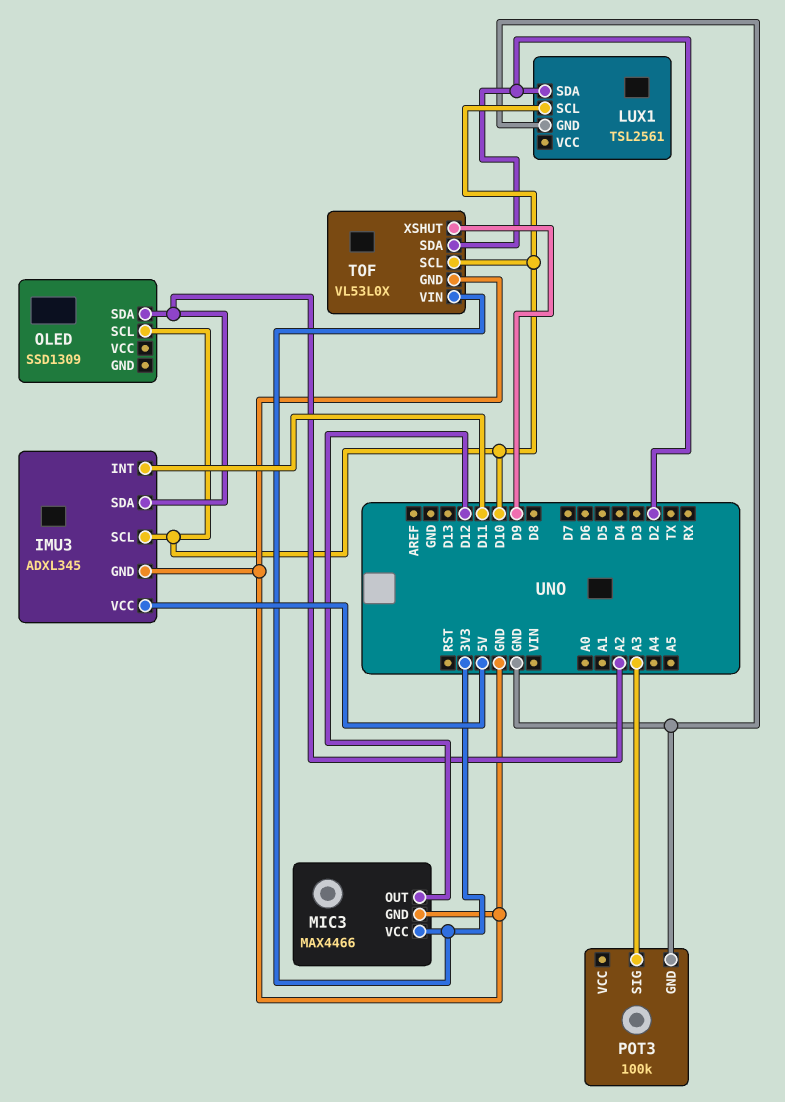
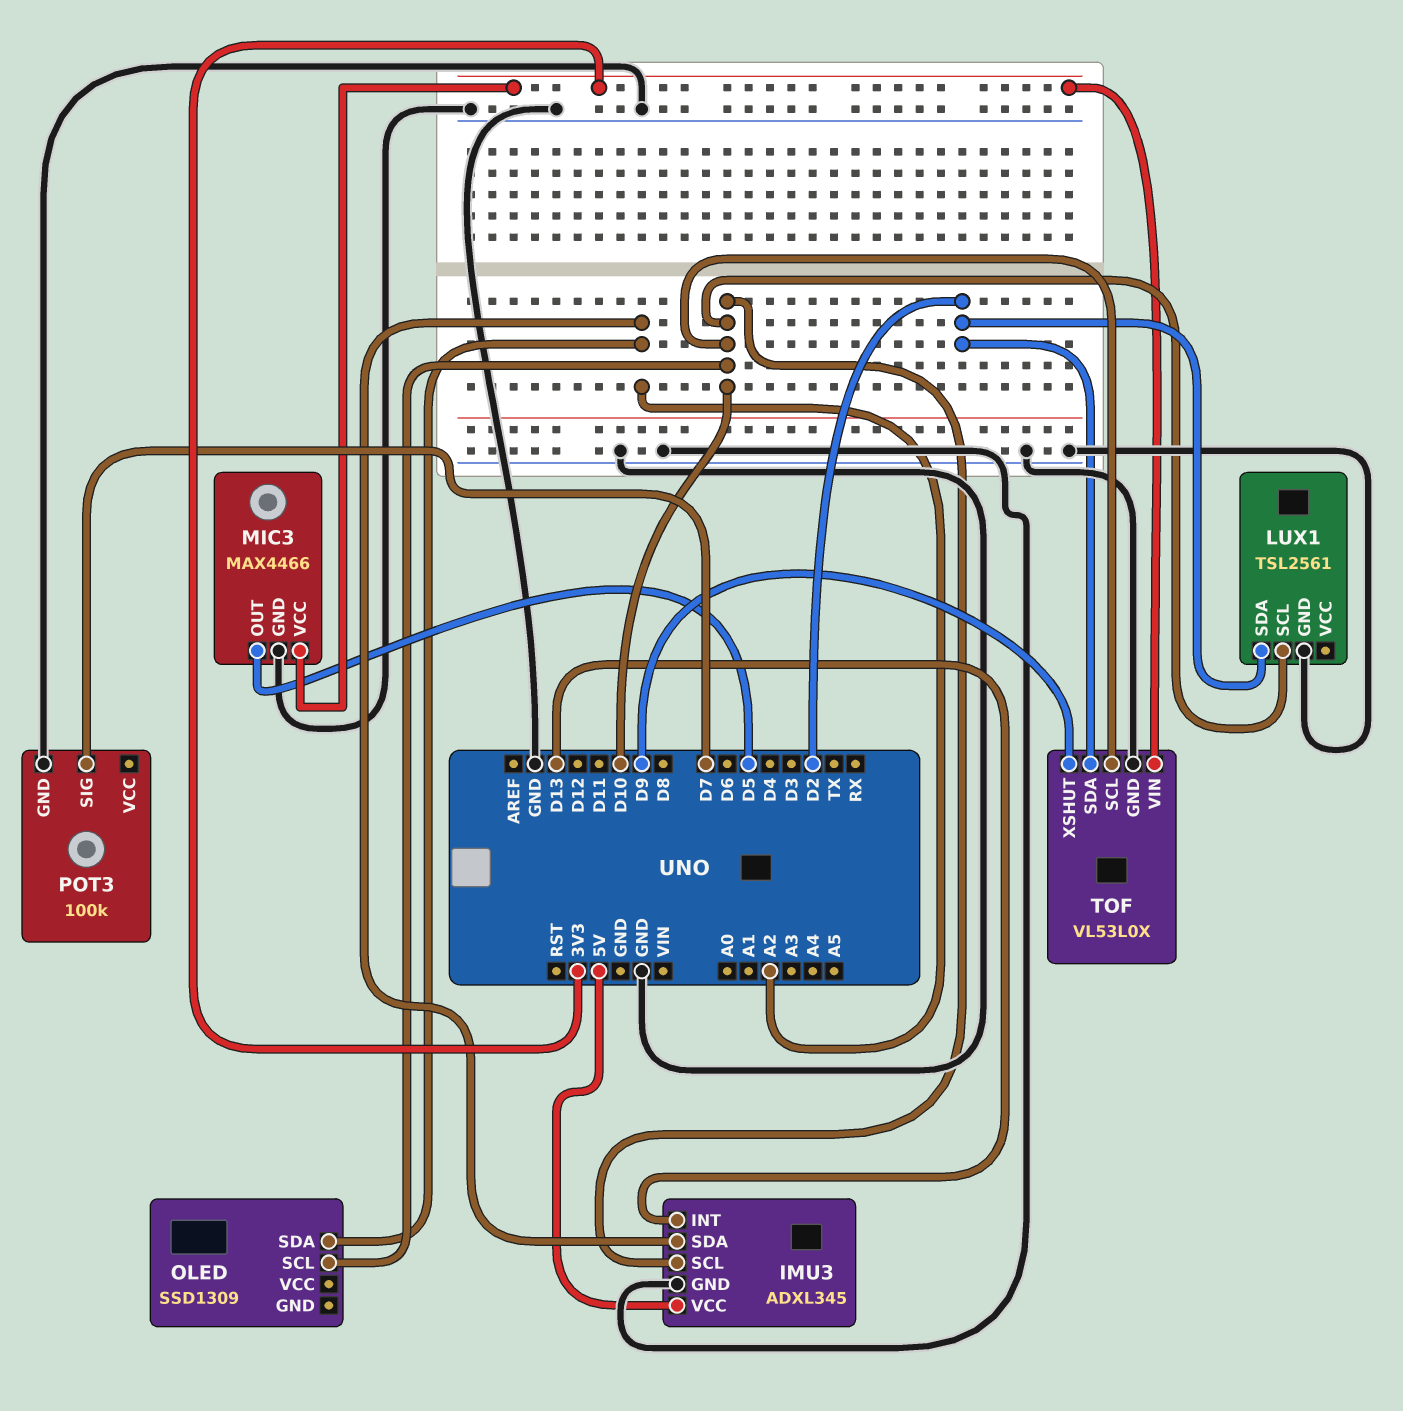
IMU3 pin INT: D11 -> D13
MIC3 pin OUT: D12 -> D5
POT3 pin SIG: A3 -> D7

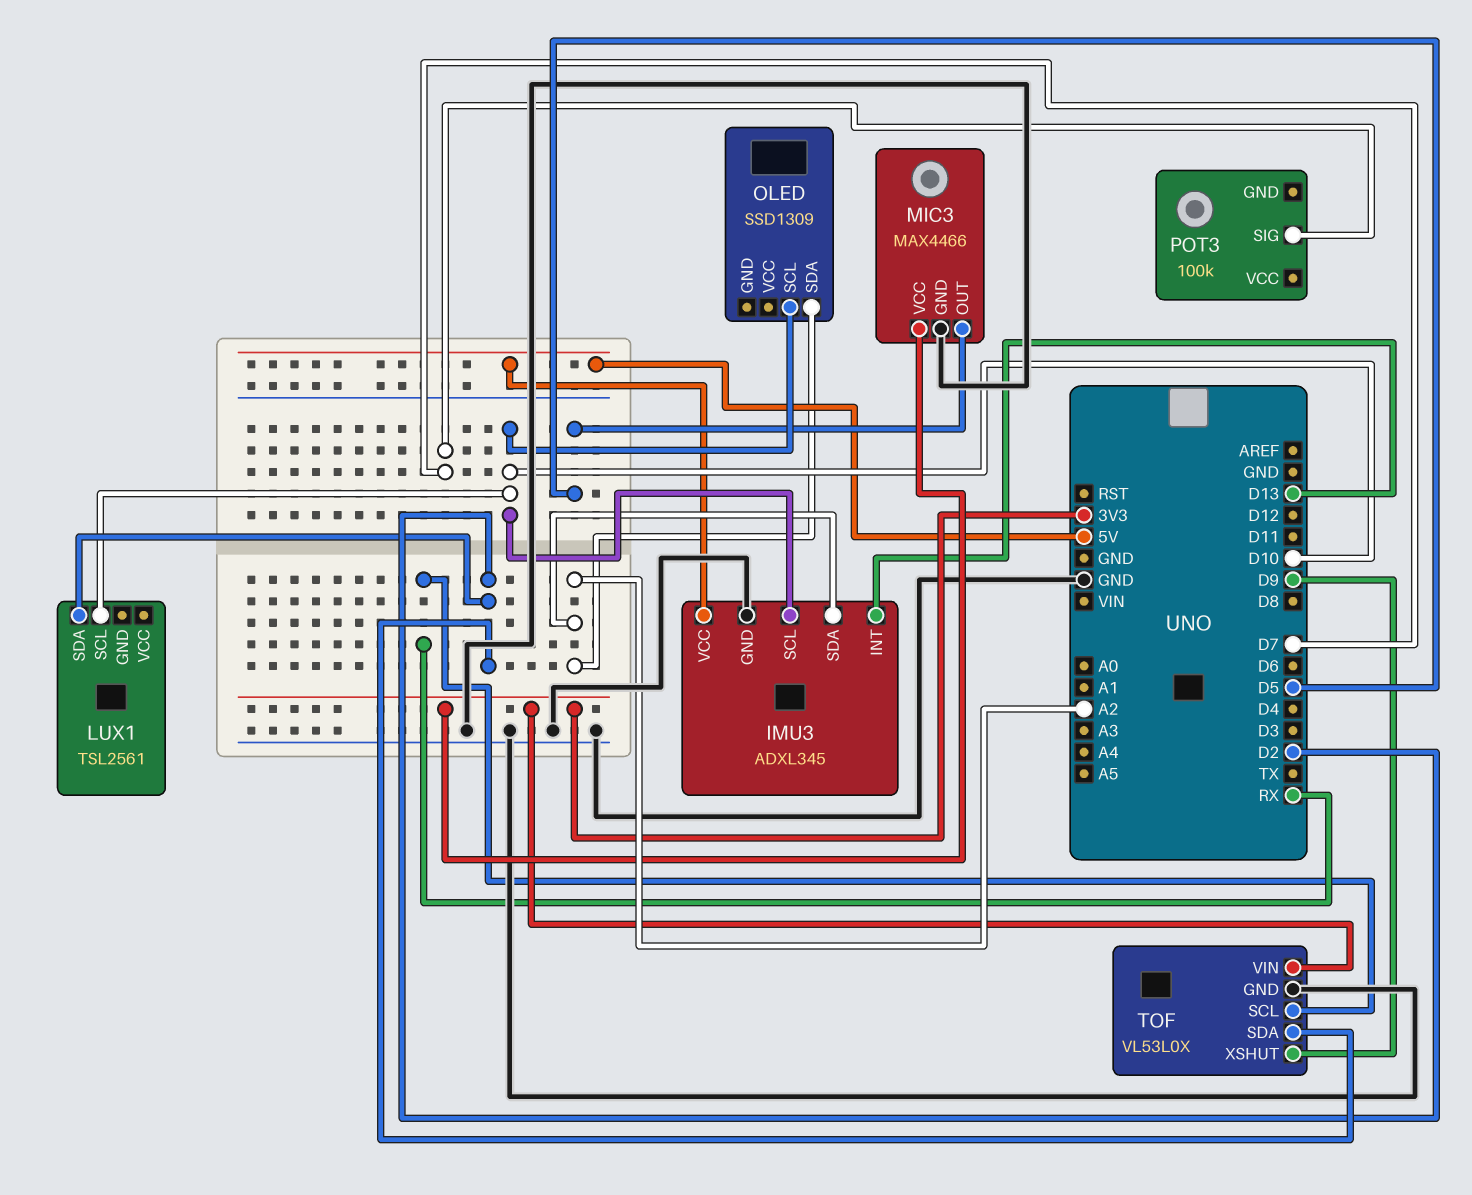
LUX1 pin GND: GND -> none
POT3 pin GND: GND -> none
TOF pin SCL: D10 -> RX

